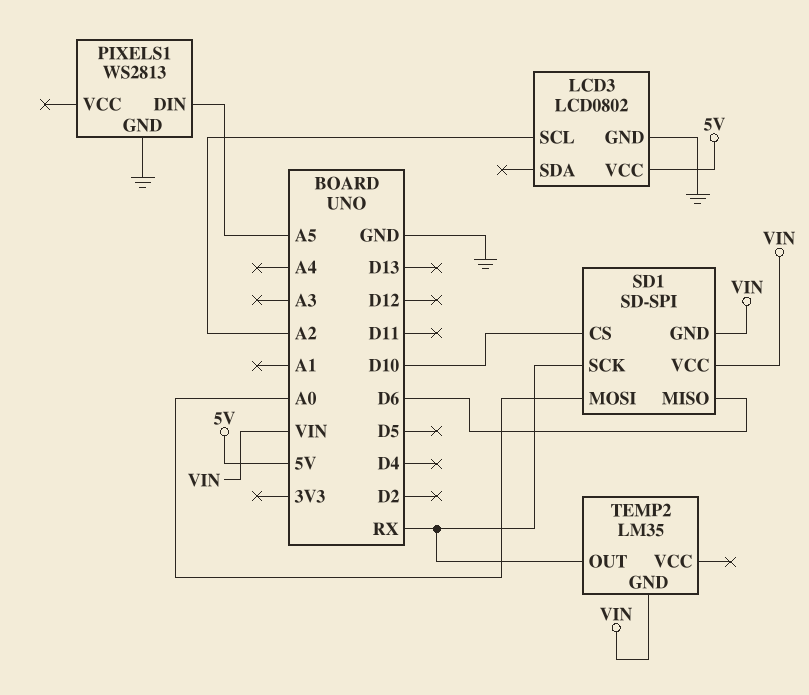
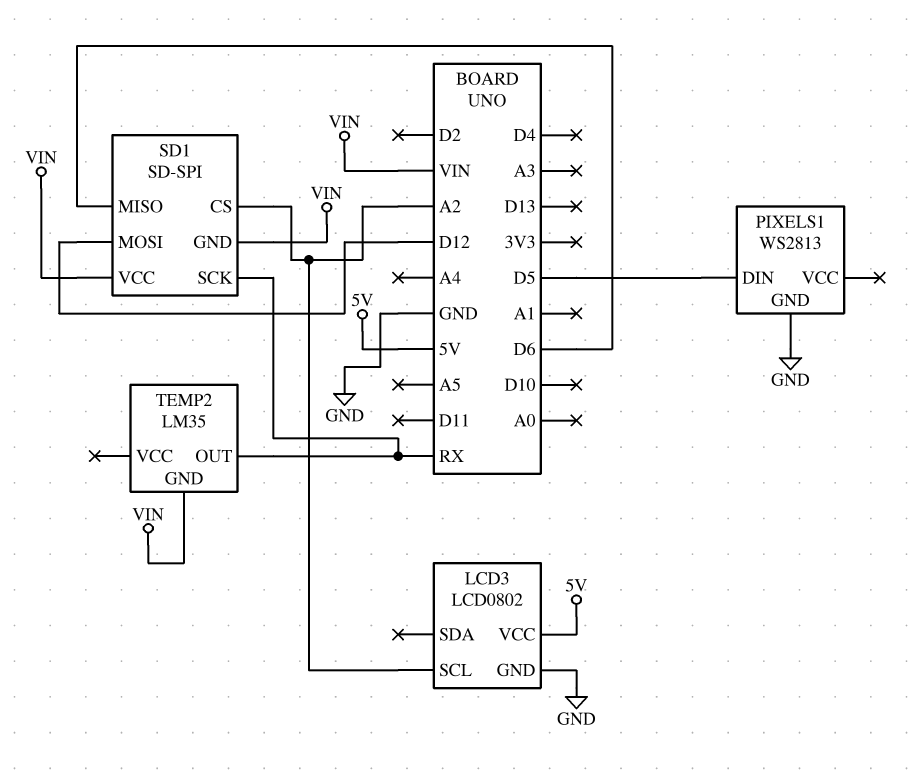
PIXELS1 pin DIN: A5 -> D5
SD1 pin CS: D10 -> A2
SD1 pin MOSI: A0 -> D12

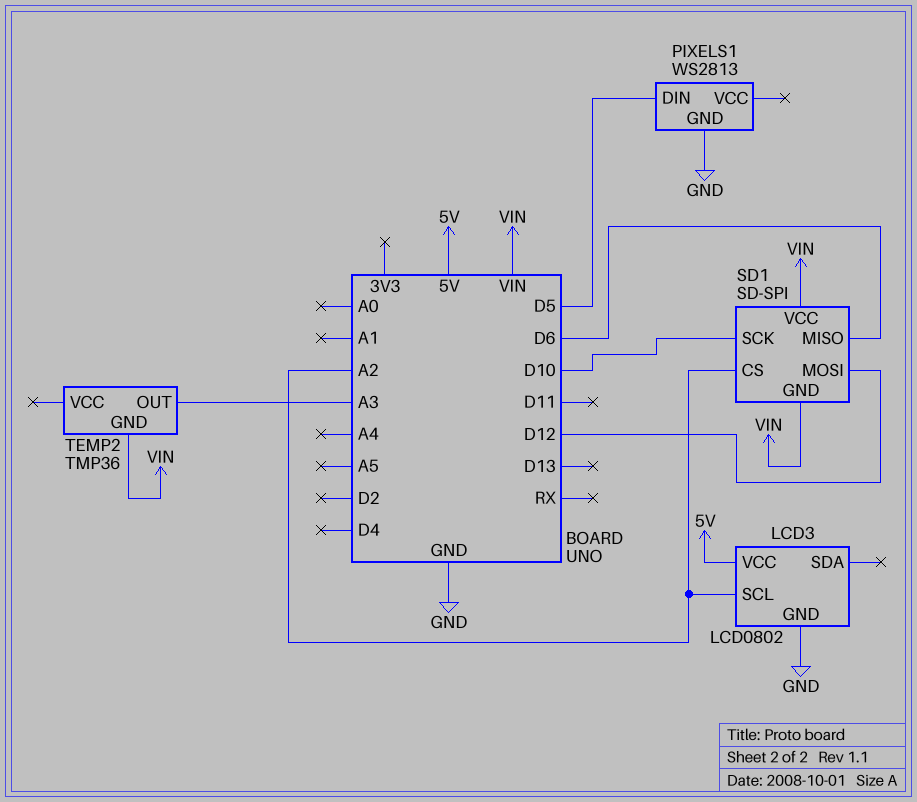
SD1 pin SCK: RX -> D10
TEMP2: LM35 -> TMP36
TEMP2 pin OUT: RX -> A3

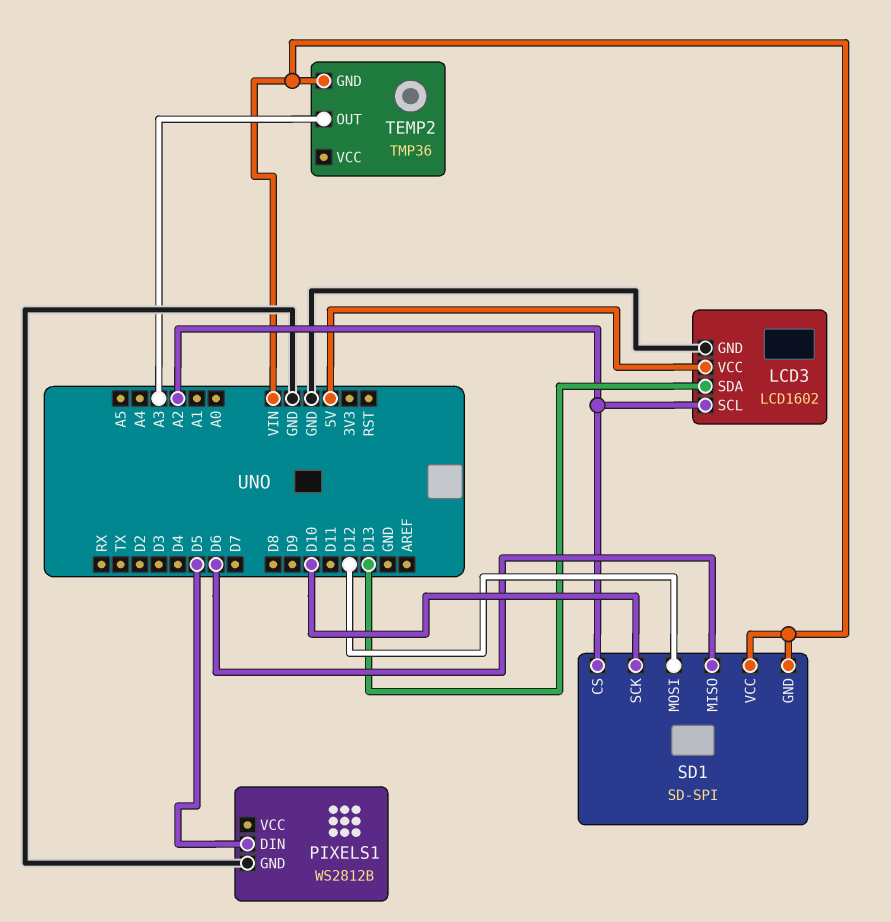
LCD3: LCD0802 -> LCD1602
LCD3 pin SDA: none -> D13
PIXELS1: WS2813 -> WS2812B

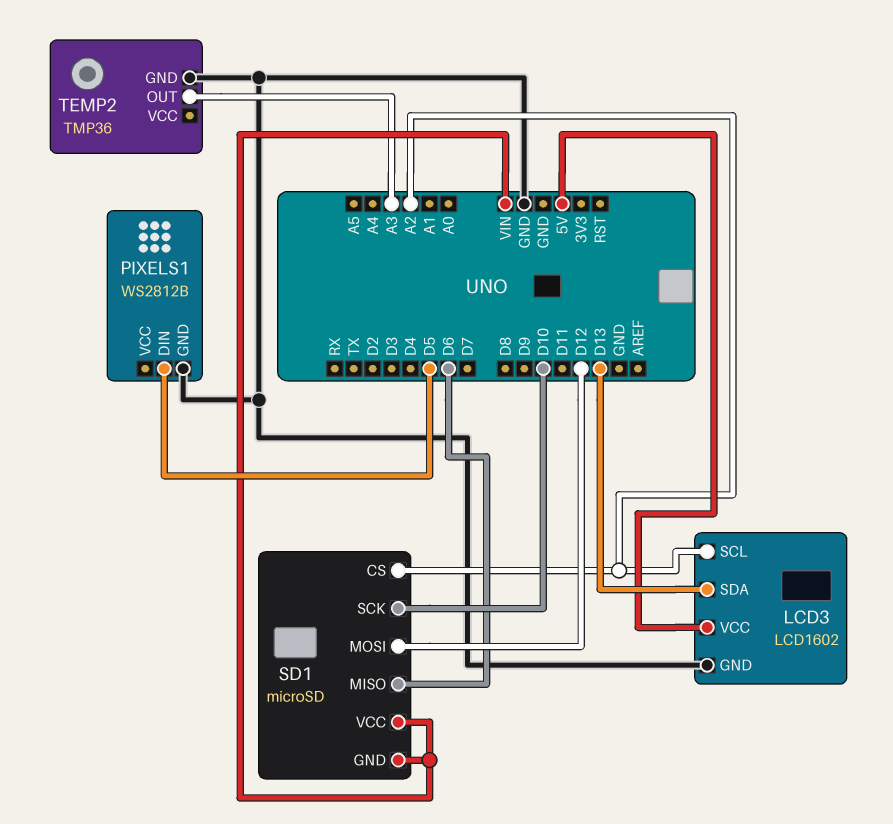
SD1: SD-SPI -> microSD
TEMP2 pin GND: VIN -> GND

